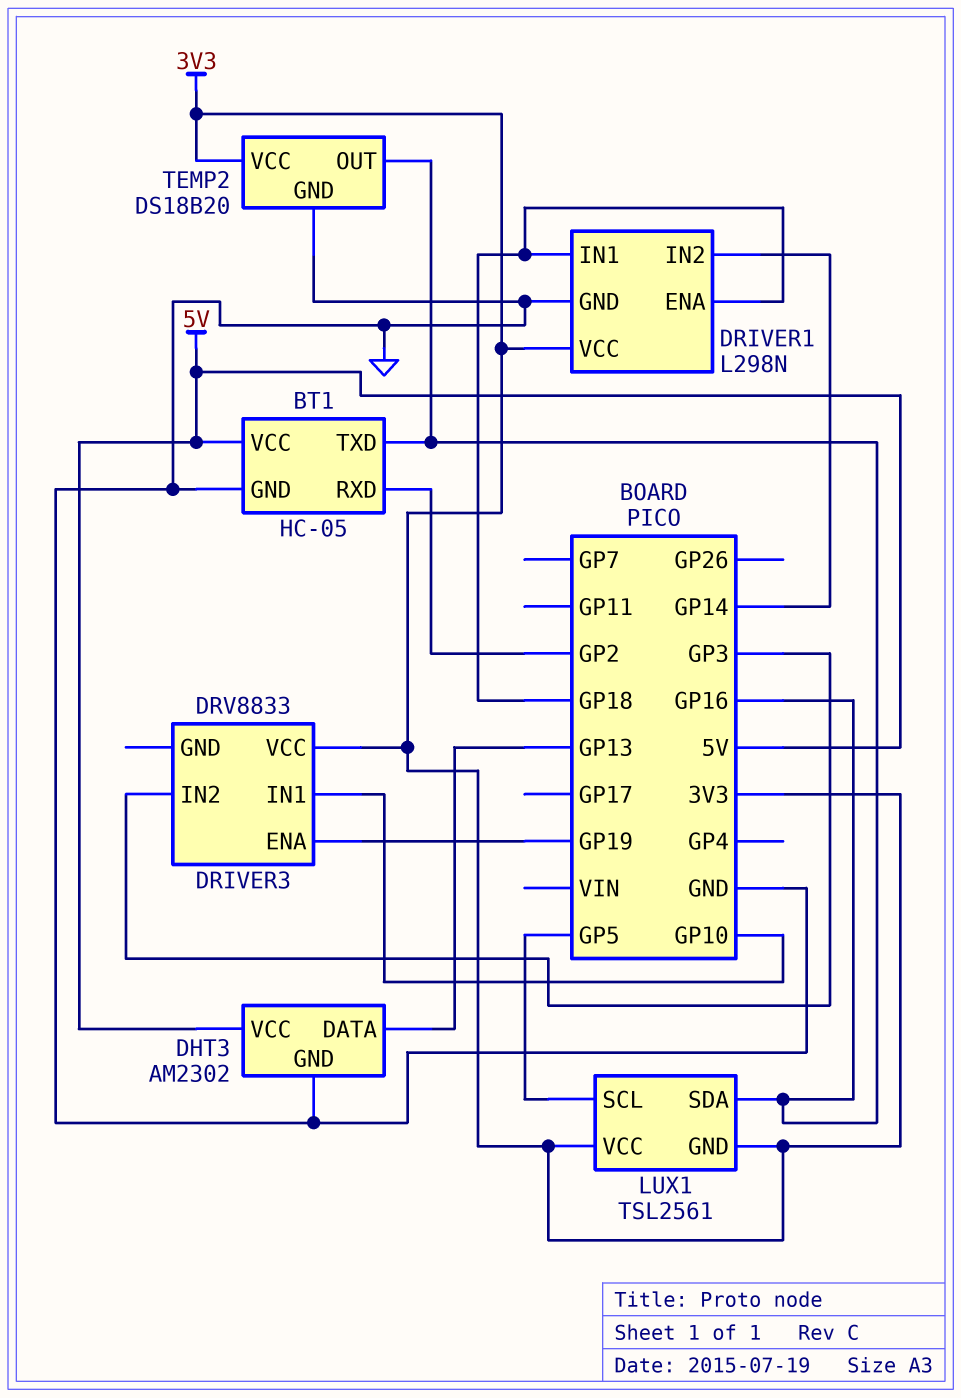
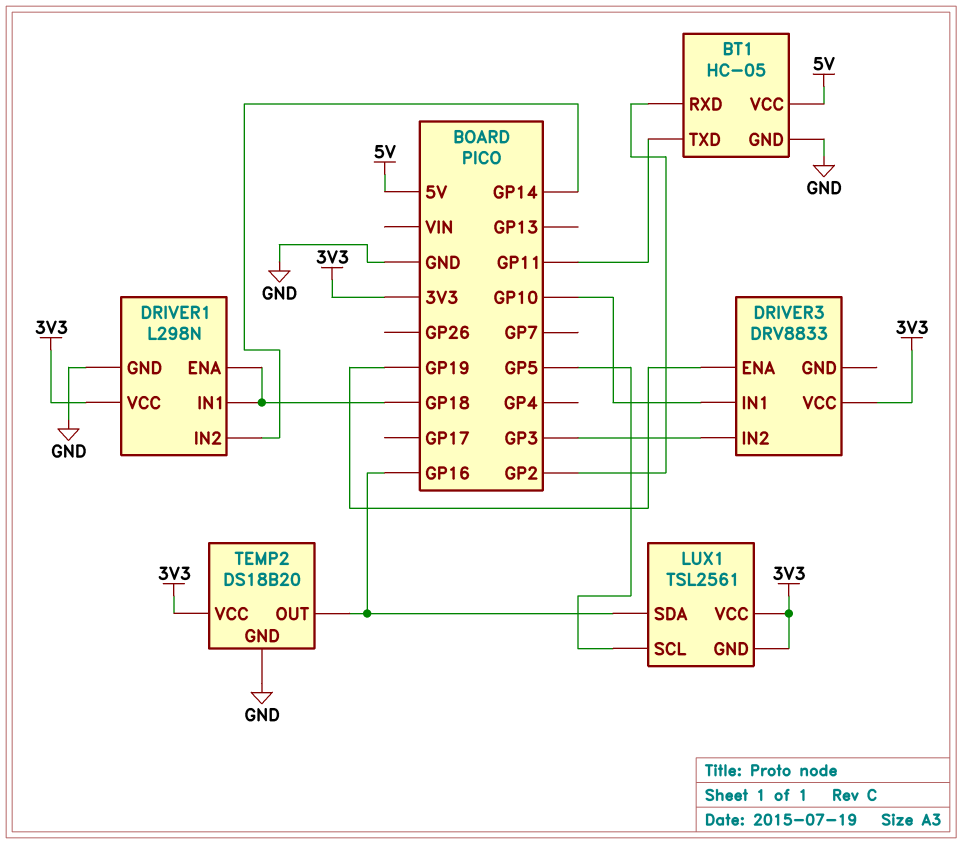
BT1 pin TXD: GP16 -> GP11
DHT3: AM2302 -> none
DHT3 pin DATA: GP13 -> none
DHT3 pin GND: GND -> none
DHT3 pin VCC: 5V -> none

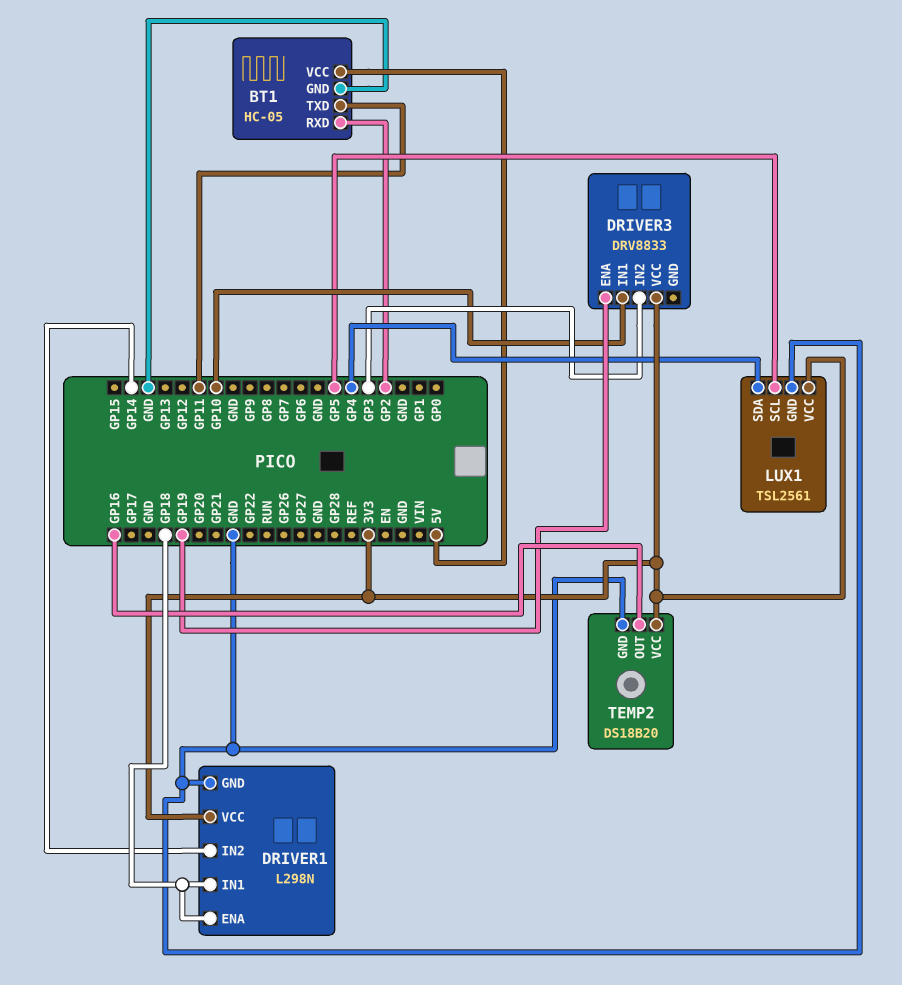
LUX1 pin GND: 3V3 -> GND
LUX1 pin SDA: GP16 -> GP4

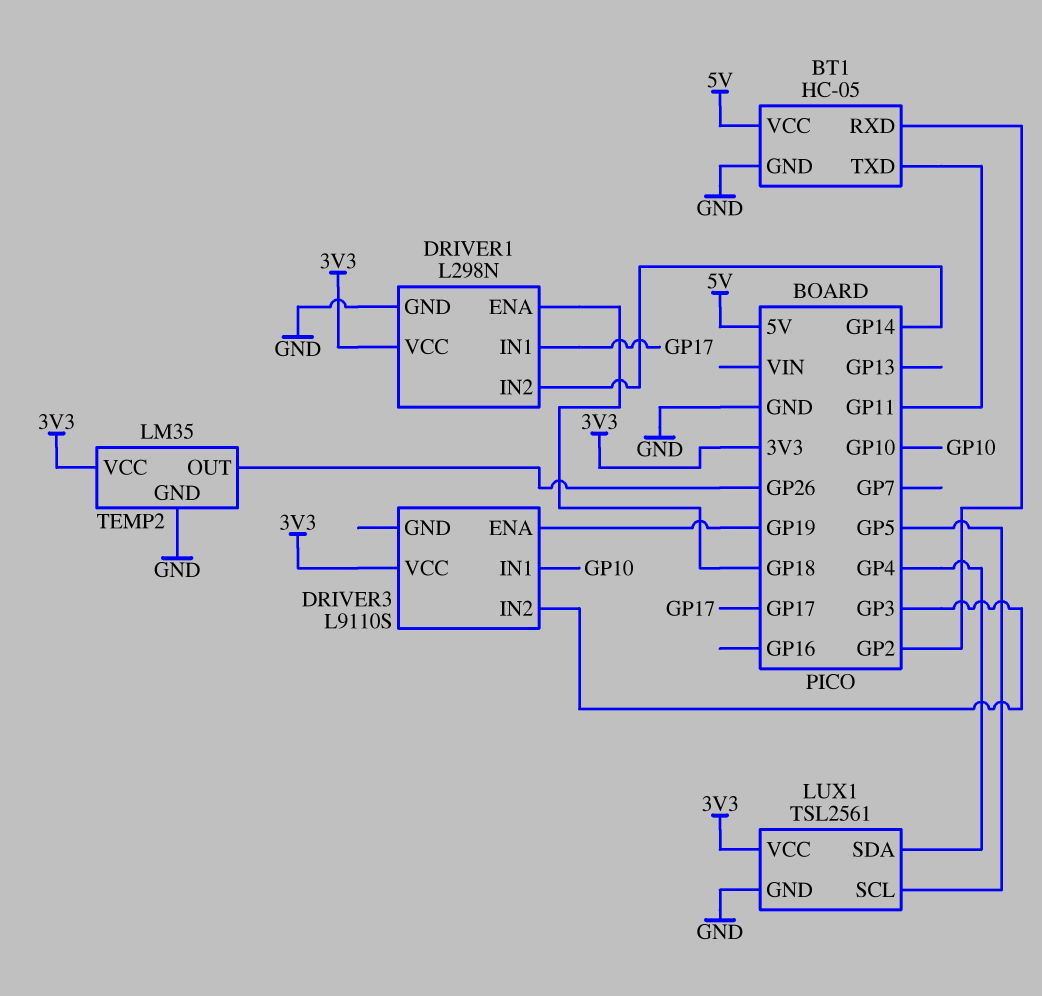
DRIVER1 pin IN1: GP18 -> GP17
DRIVER3: DRV8833 -> L9110S
TEMP2: DS18B20 -> LM35
TEMP2 pin OUT: GP16 -> GP26

